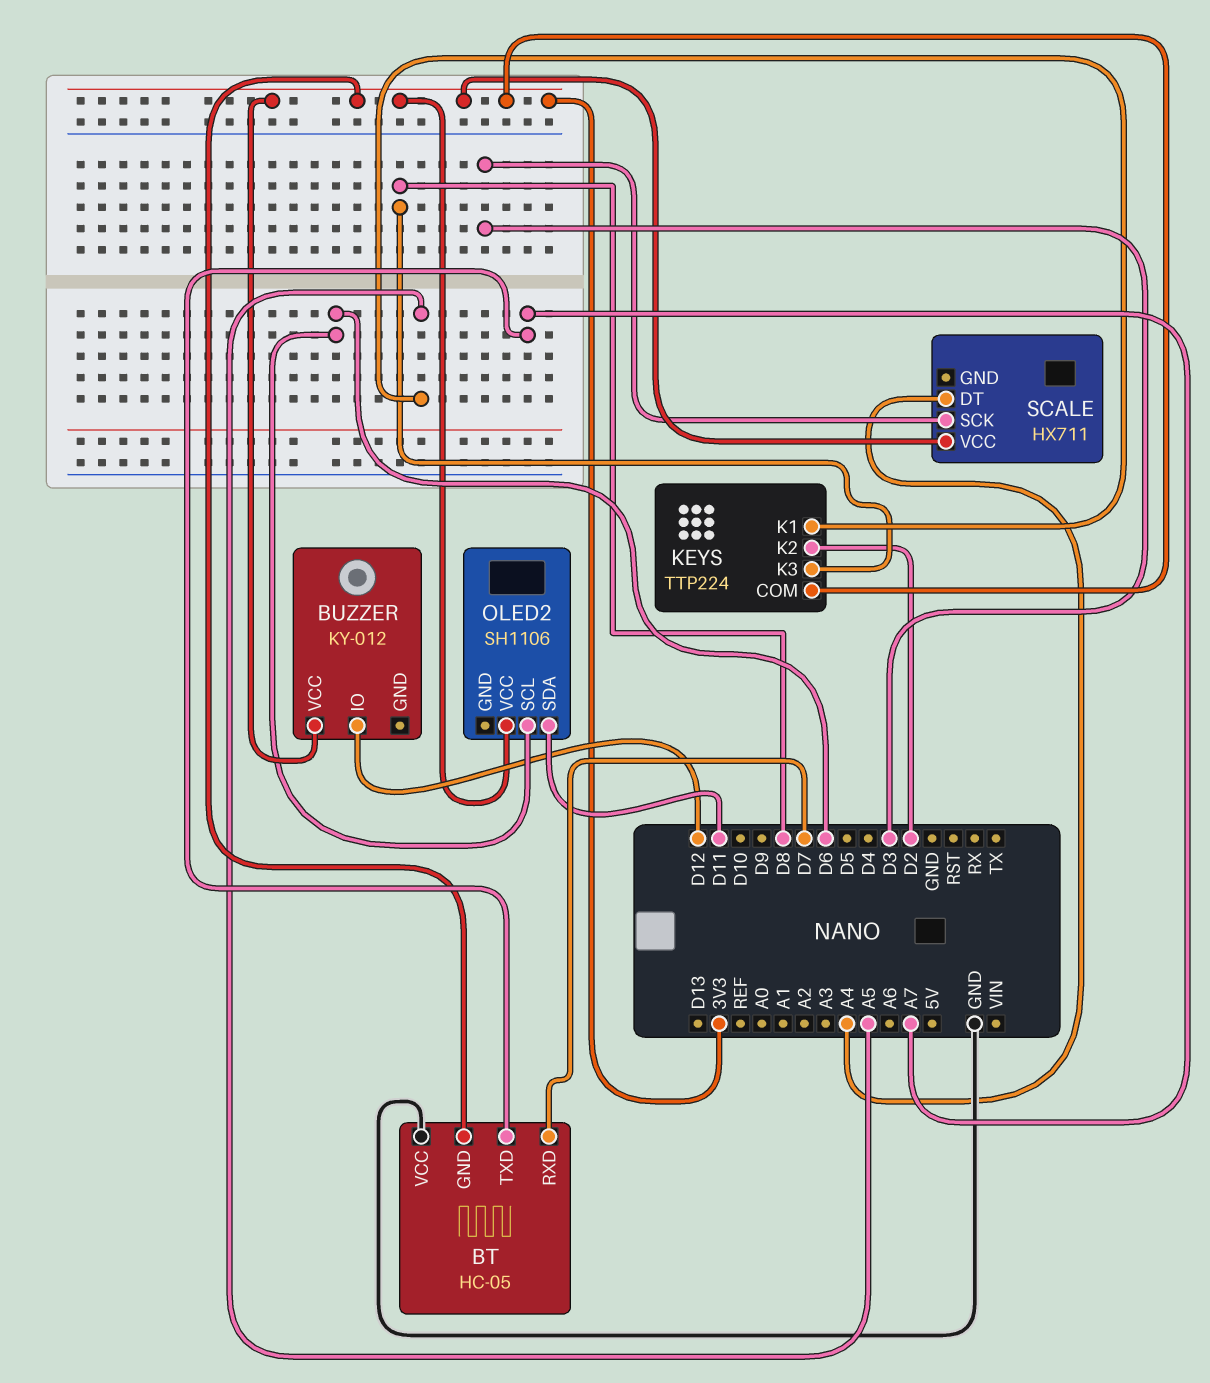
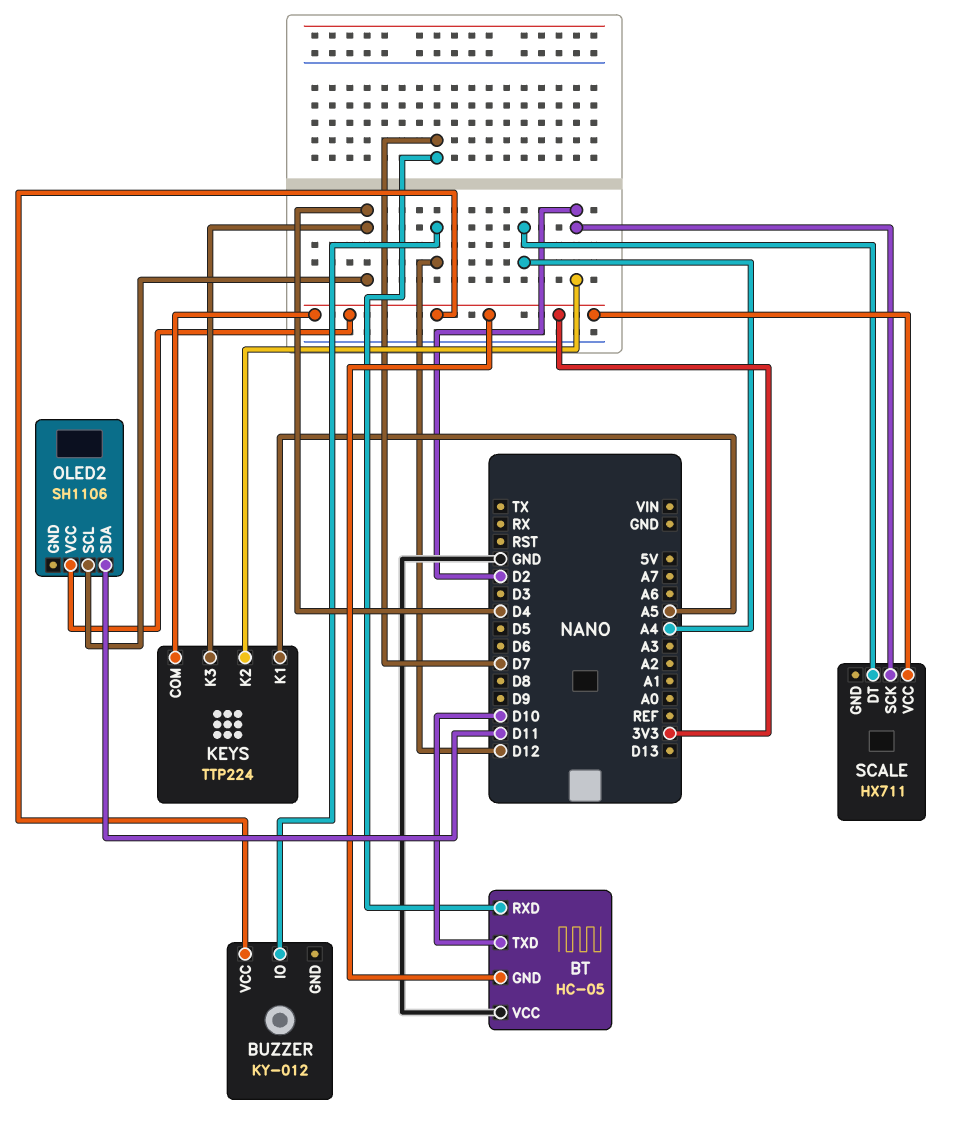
BT pin TXD: A7 -> D10
KEYS pin K3: D8 -> D4
OLED2 pin SCL: D6 -> D4
SCALE pin SCK: D3 -> D2

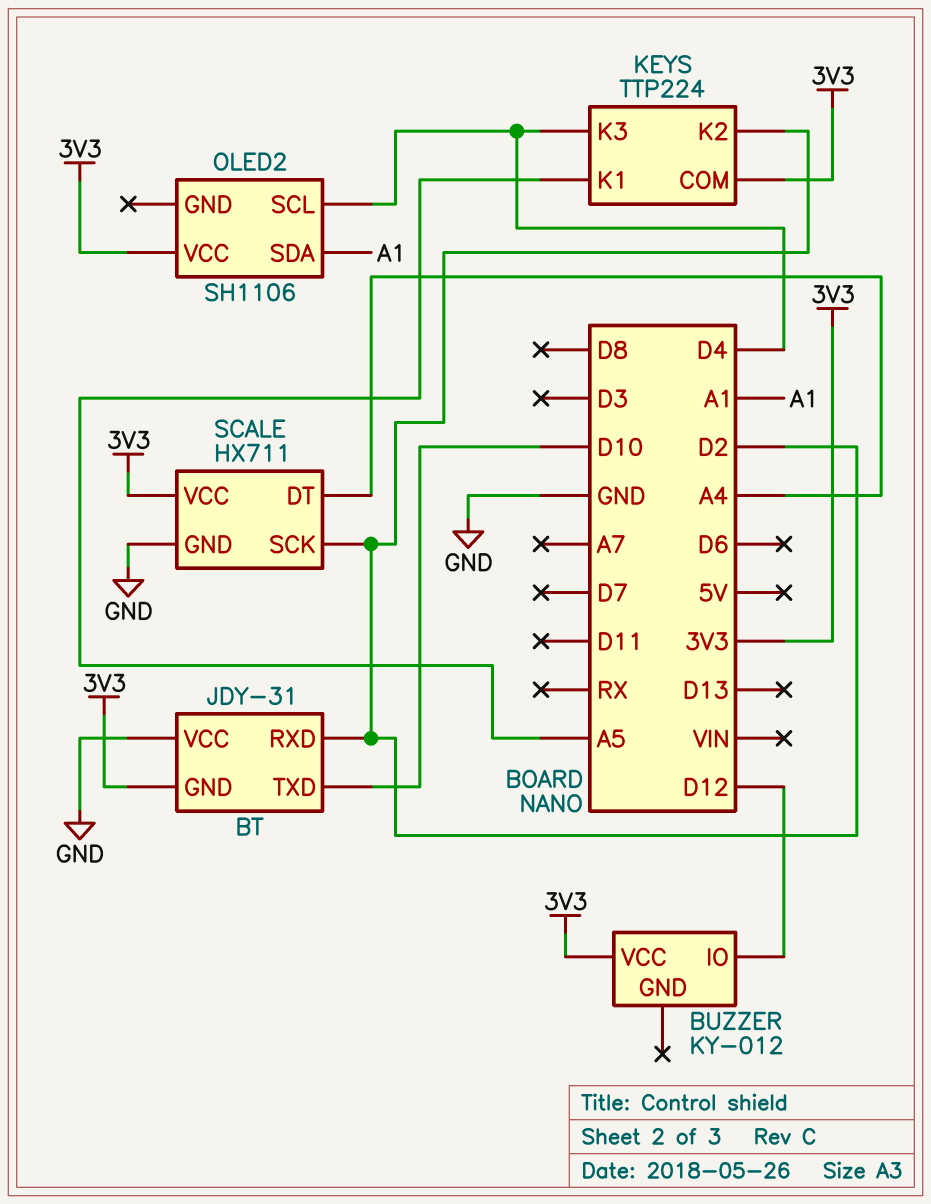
BT: HC-05 -> JDY-31
BT pin RXD: D7 -> D2
OLED2 pin SDA: D11 -> A1
SCALE pin GND: none -> GND

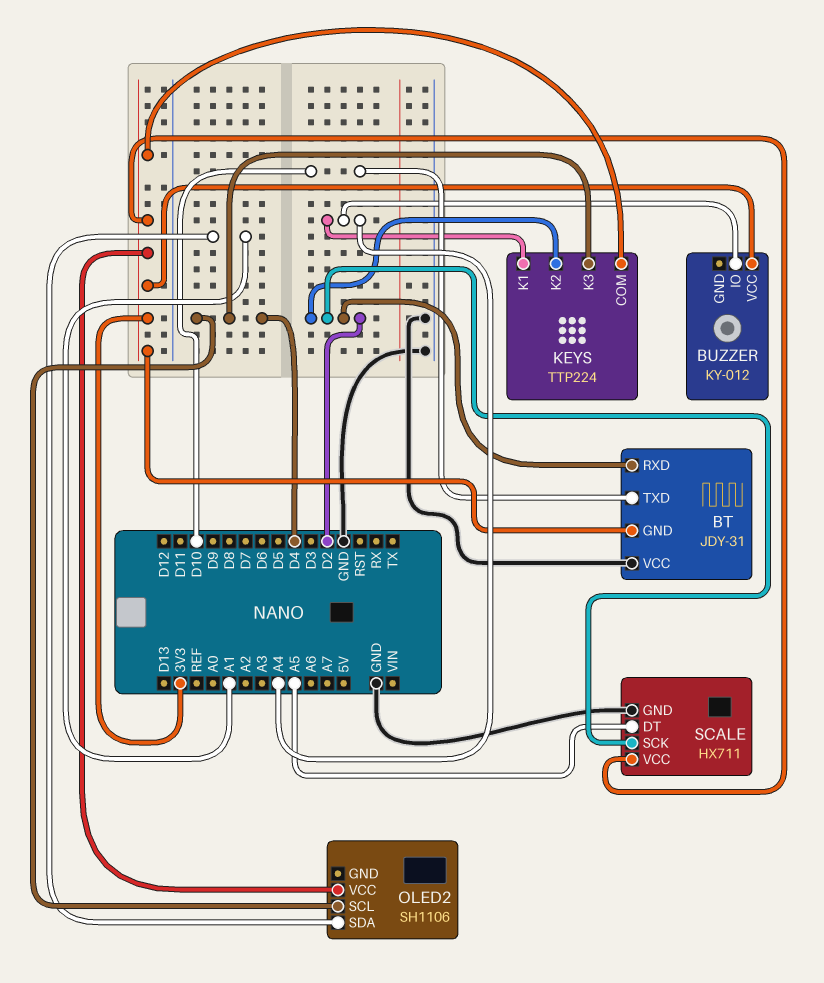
BUZZER pin IO: D12 -> A4
KEYS pin K1: A5 -> A4
SCALE pin DT: A4 -> A5

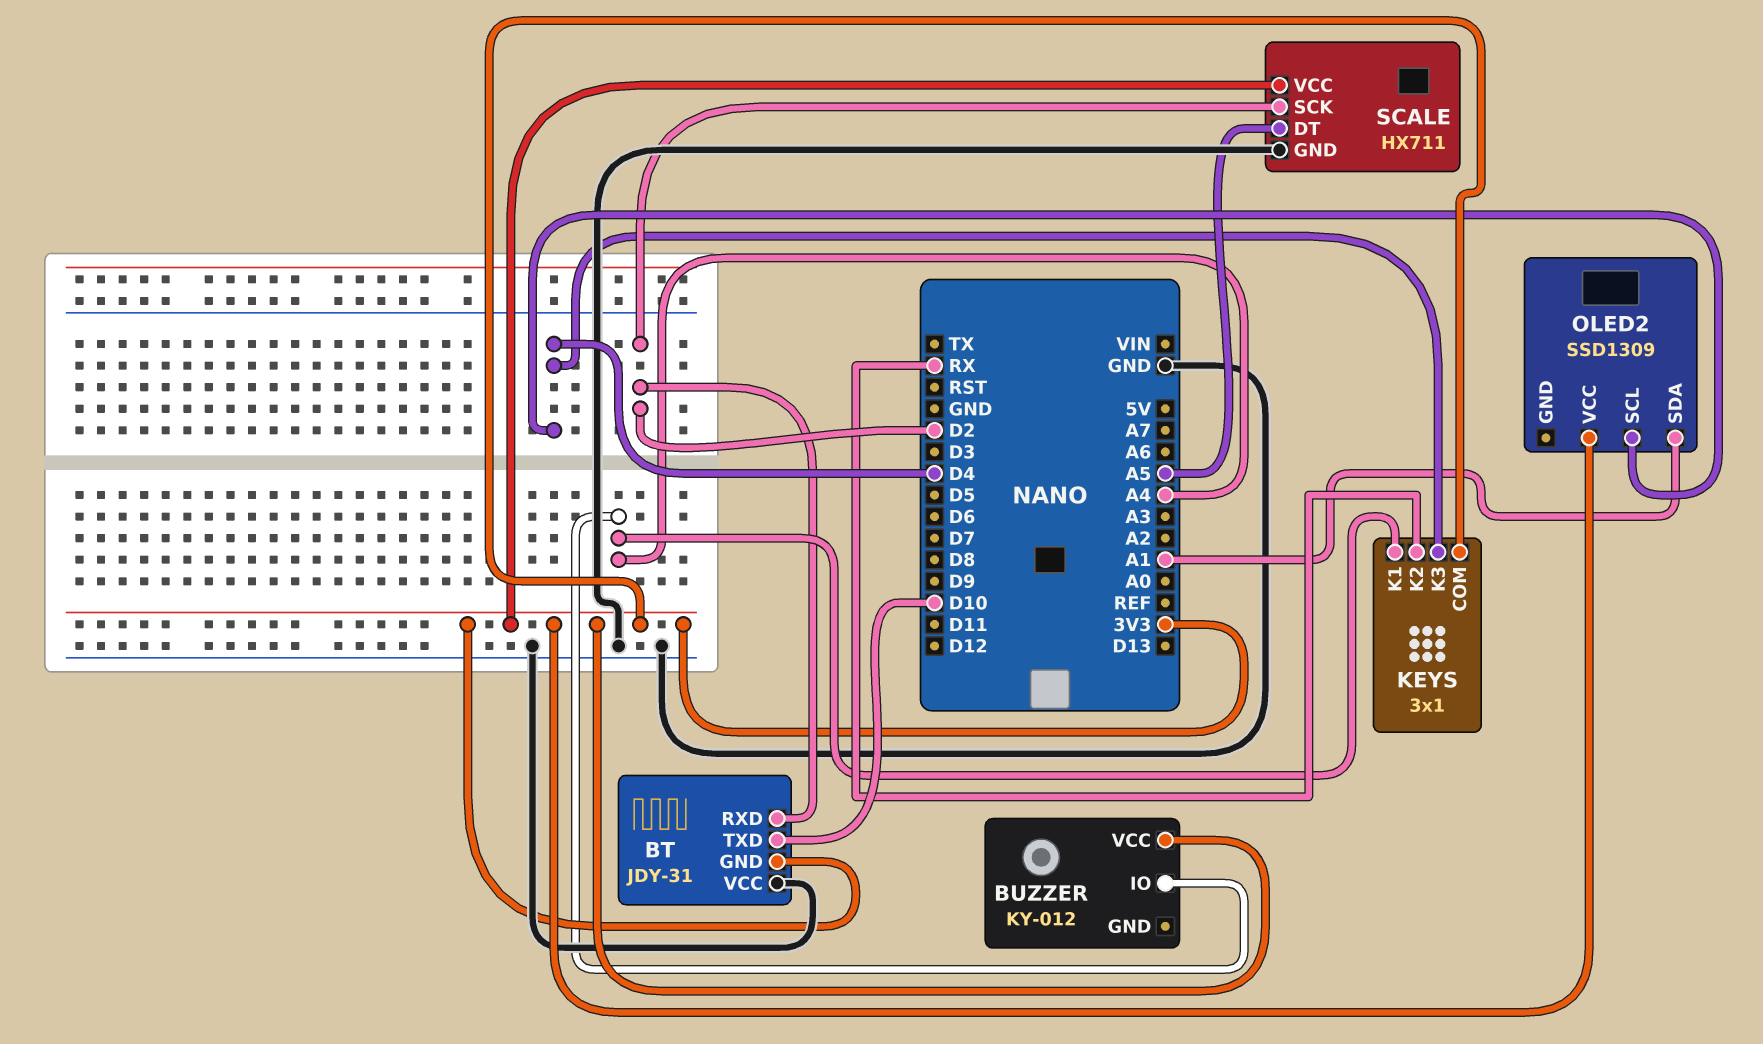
KEYS: TTP224 -> 3x1
KEYS pin K2: D2 -> RX
OLED2: SH1106 -> SSD1309

